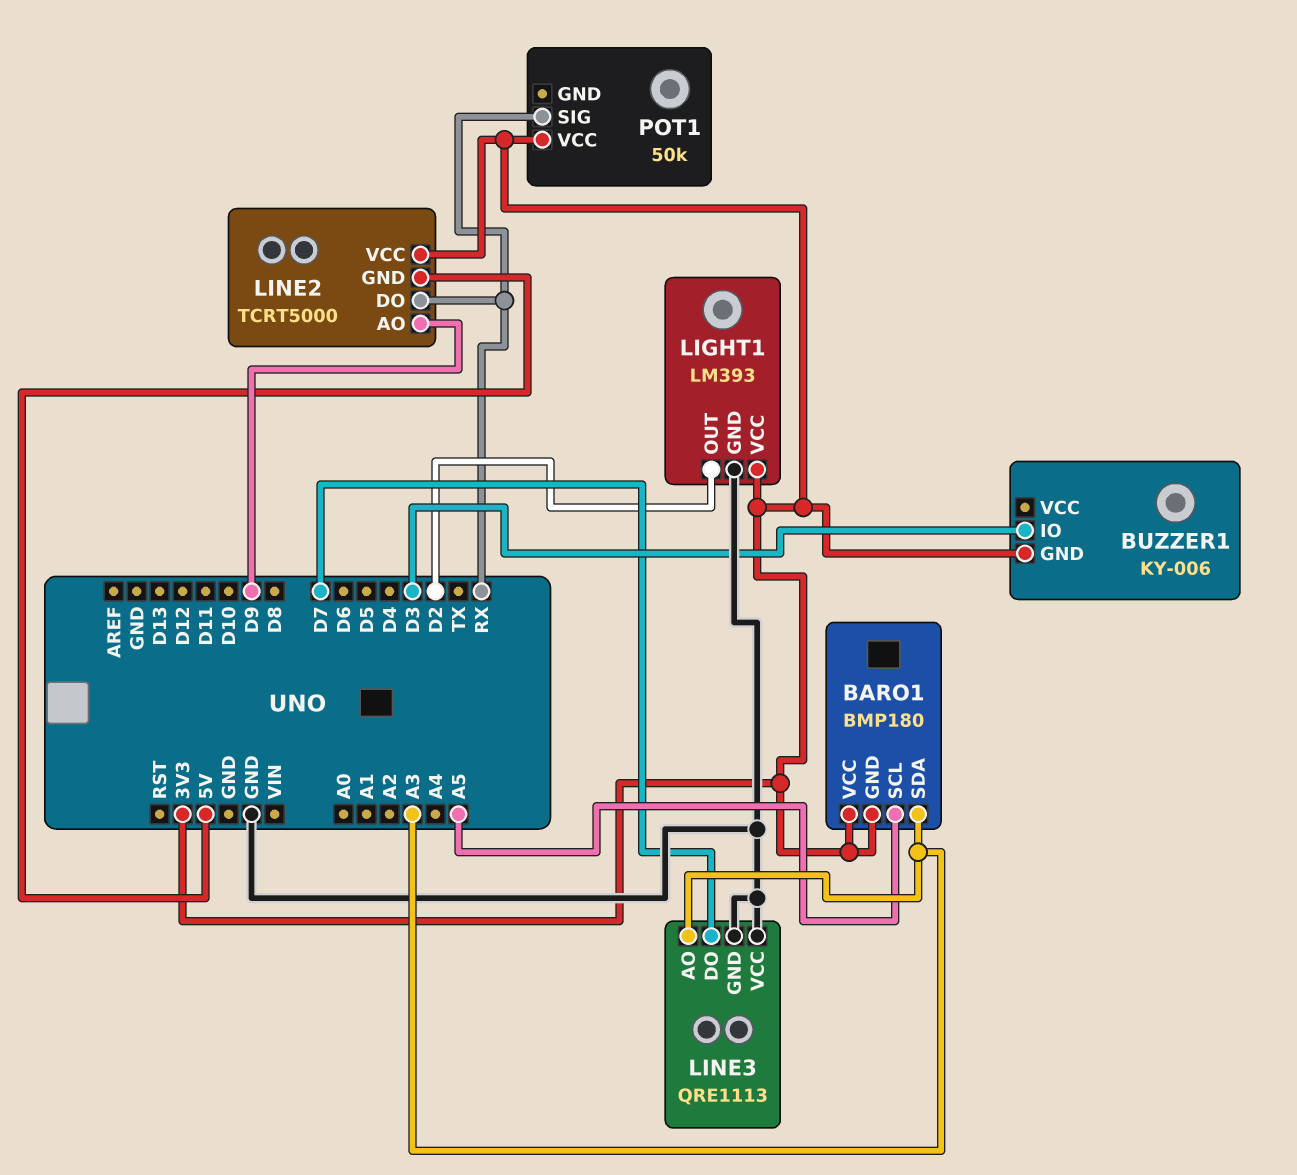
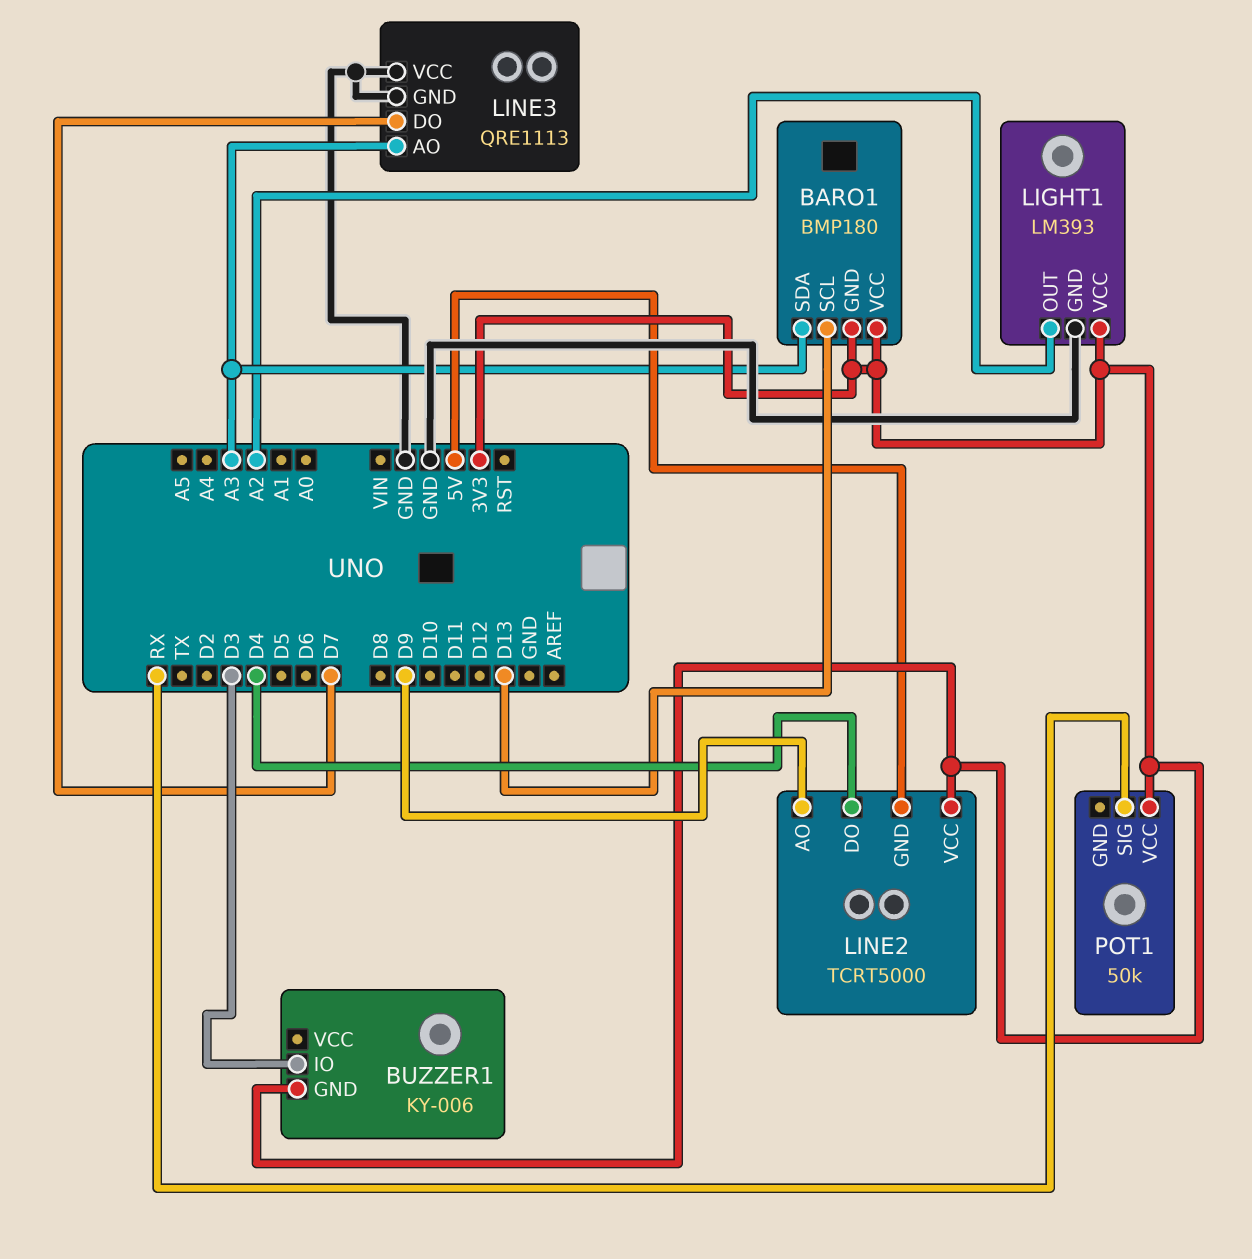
BARO1 pin SCL: A5 -> D13
LIGHT1 pin OUT: D2 -> A2
LINE2 pin DO: RX -> D4

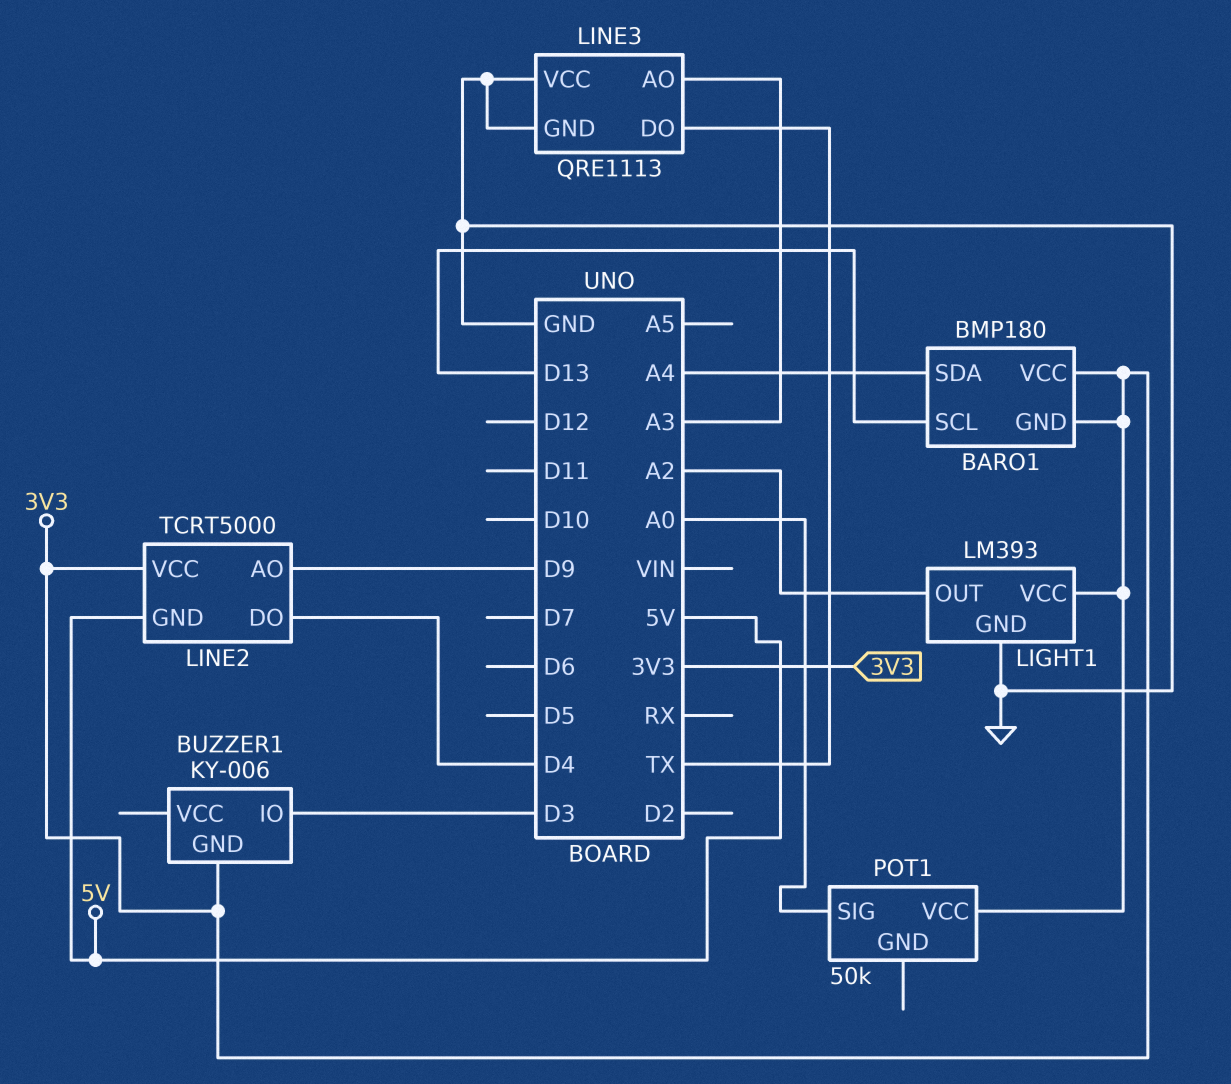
BARO1 pin SDA: A3 -> A4
LINE3 pin DO: D7 -> TX
POT1 pin SIG: RX -> A0

